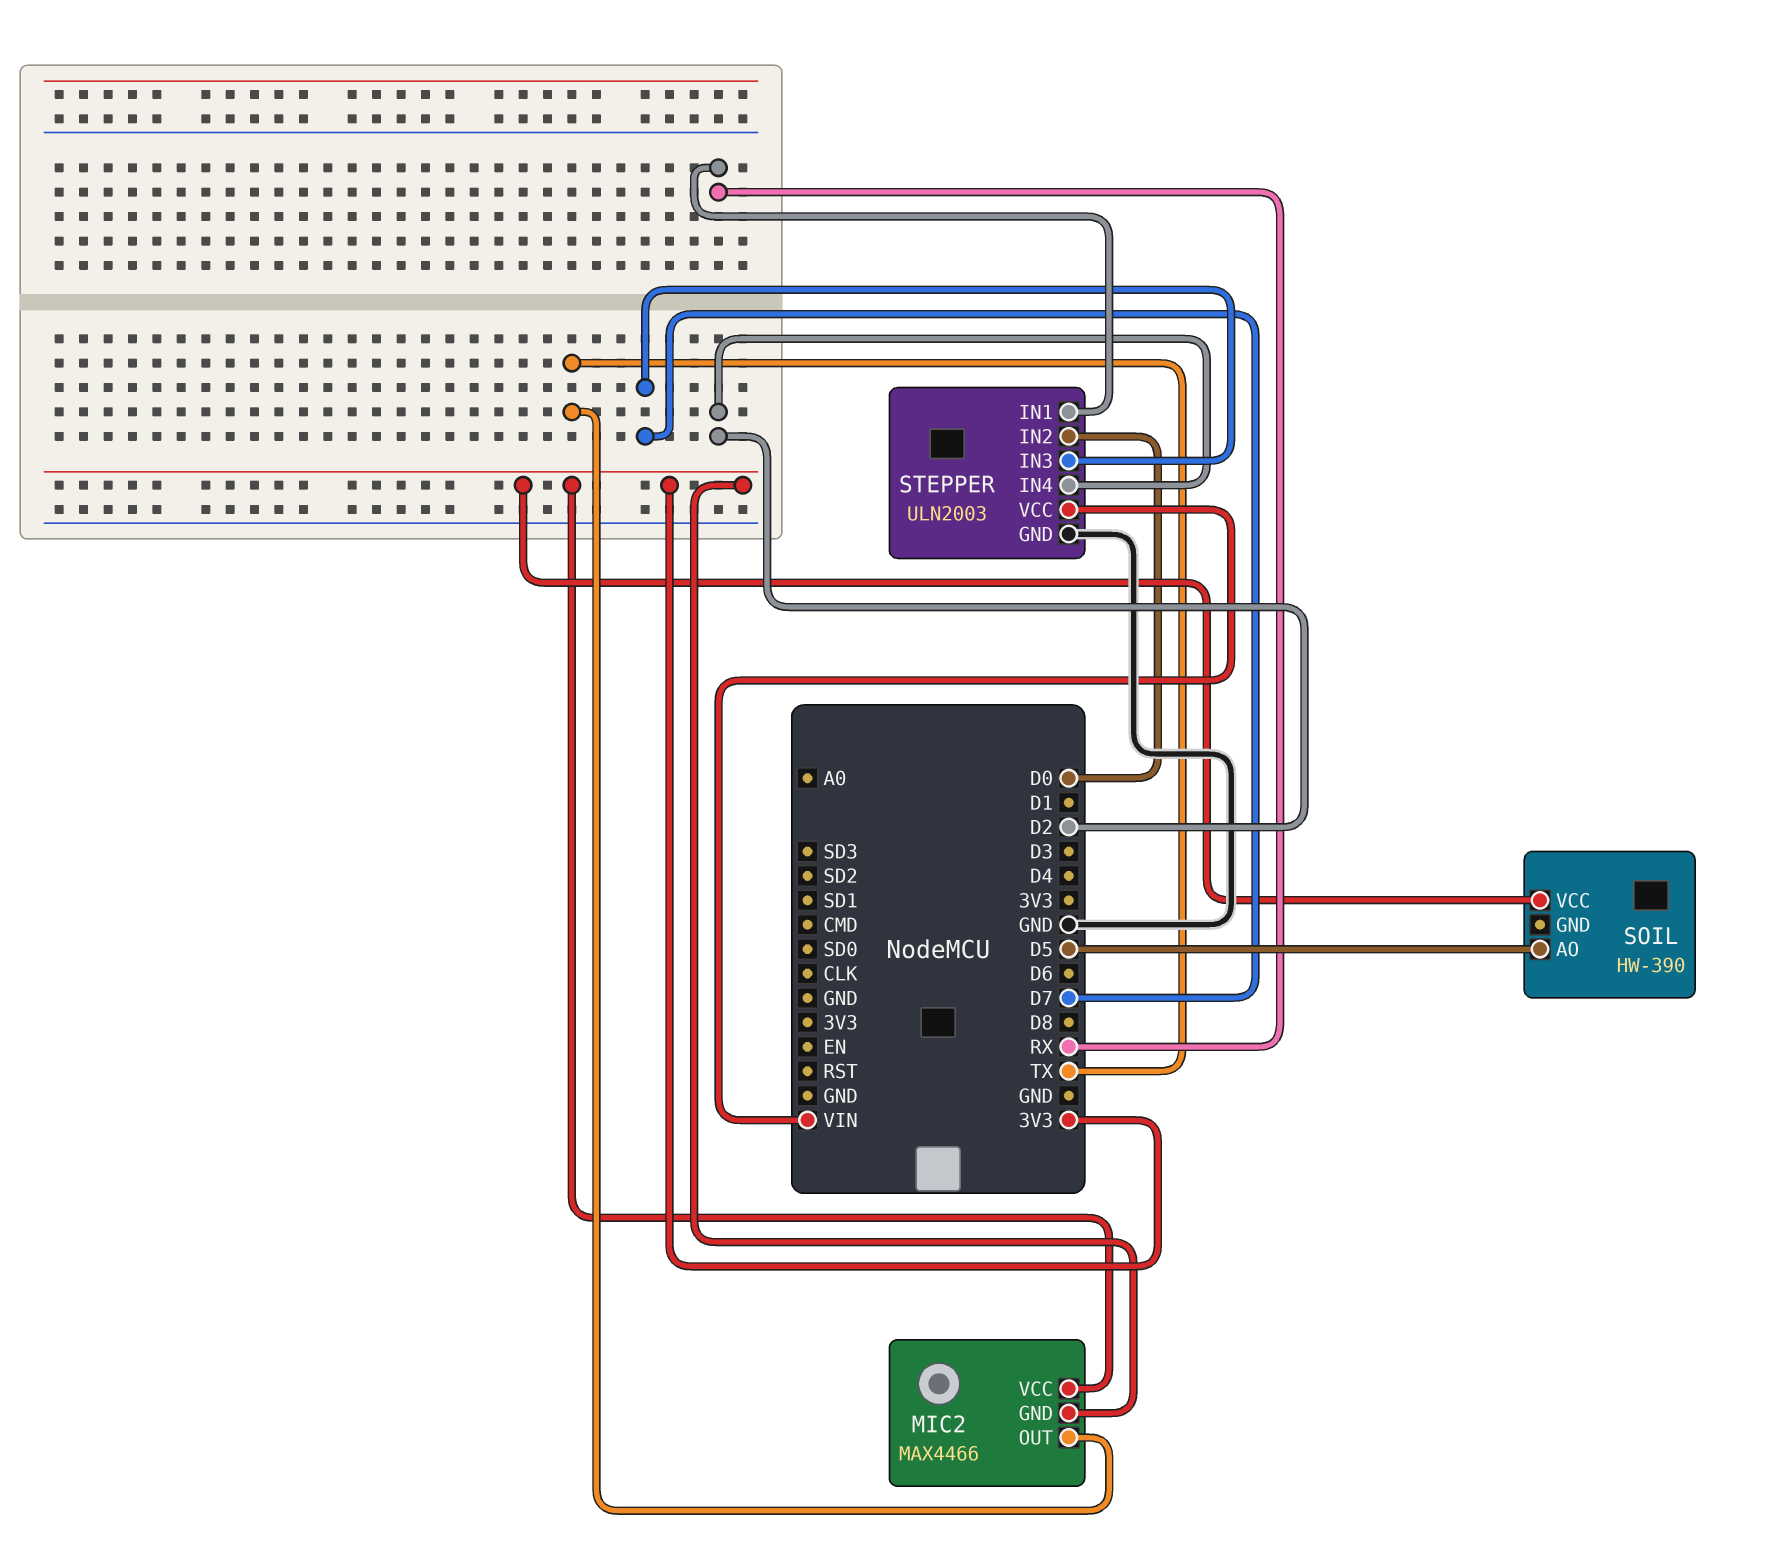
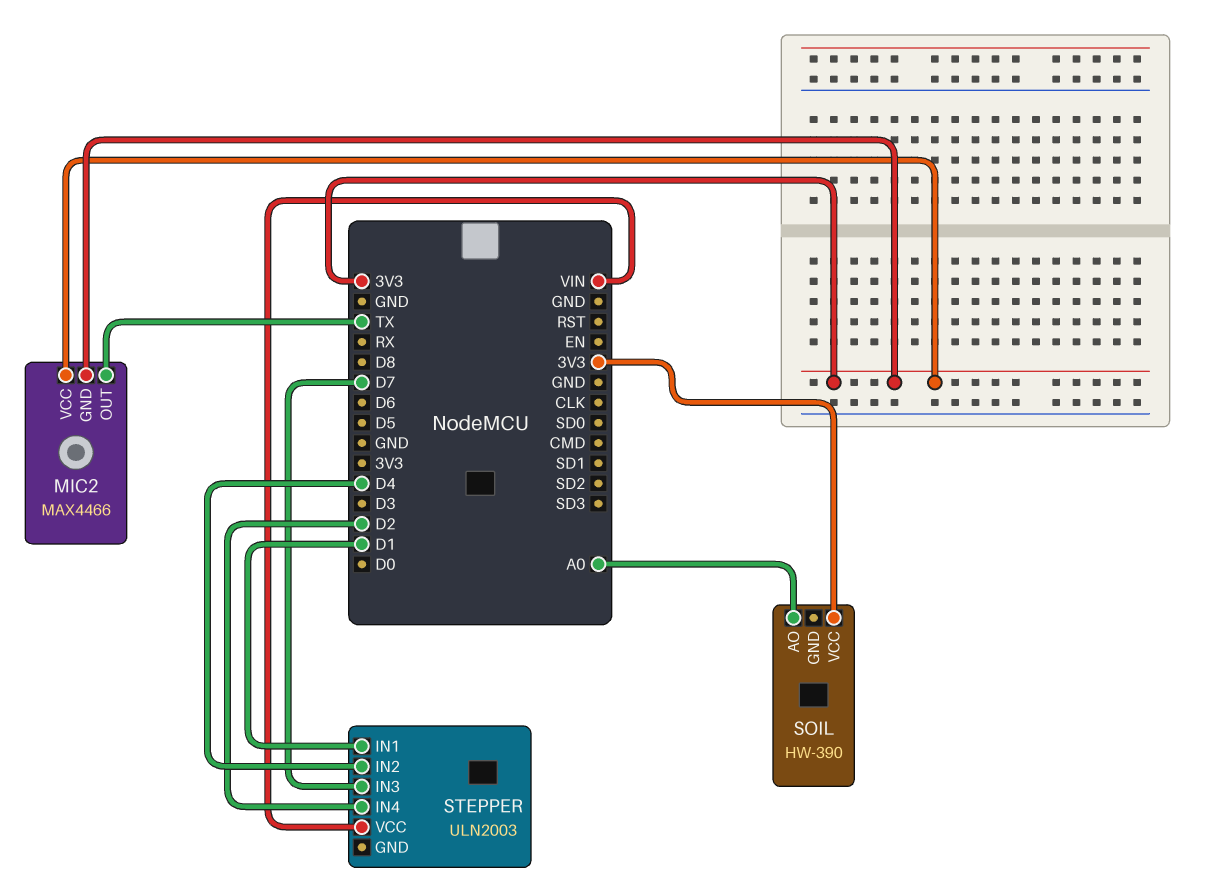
SOIL pin AO: D5 -> A0
STEPPER pin GND: GND -> none
STEPPER pin IN1: RX -> D1
STEPPER pin IN2: D0 -> D4

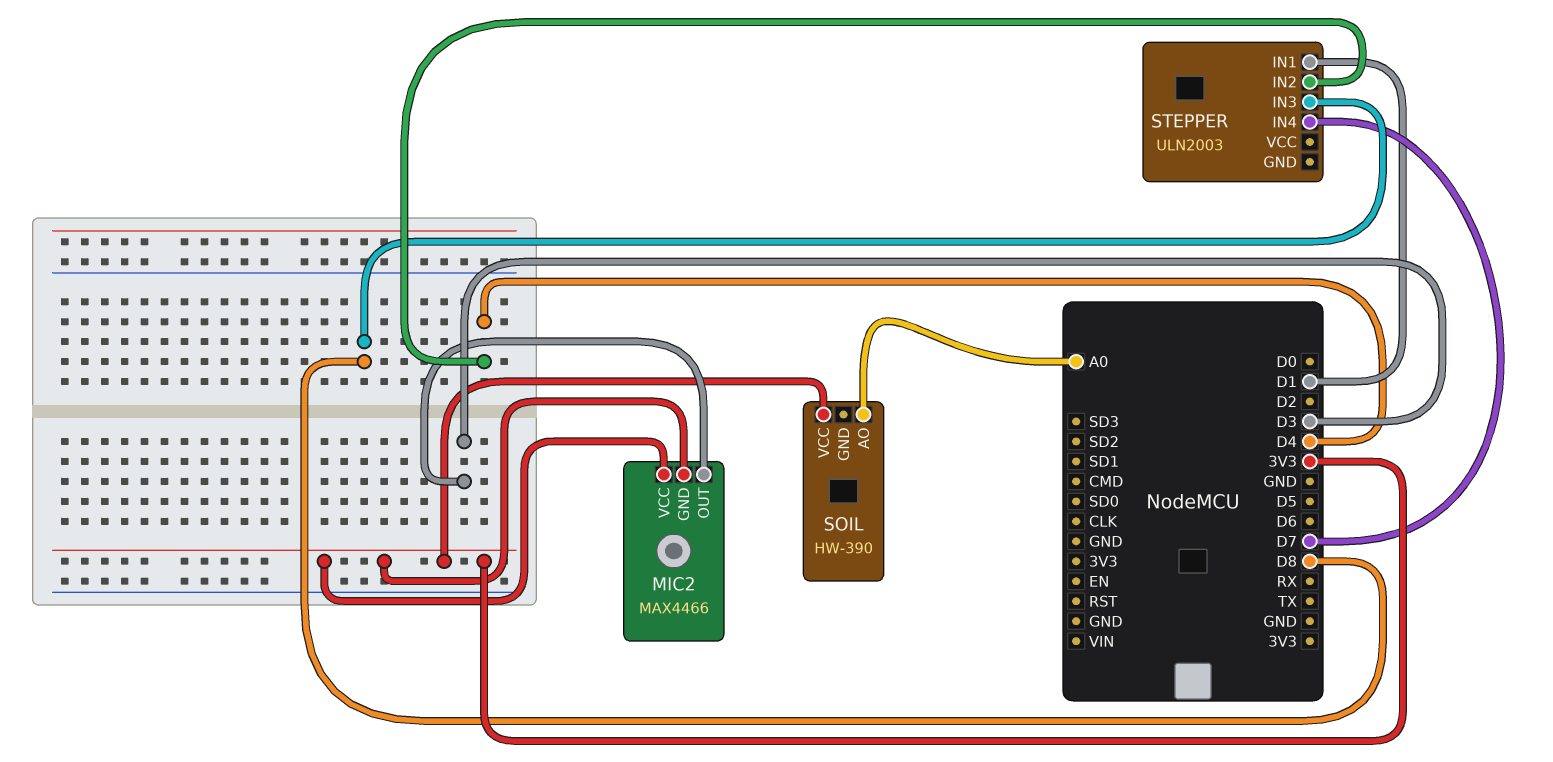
MIC2 pin OUT: TX -> D3
STEPPER pin IN3: D7 -> D8
STEPPER pin IN4: D2 -> D7
STEPPER pin VCC: VIN -> none

